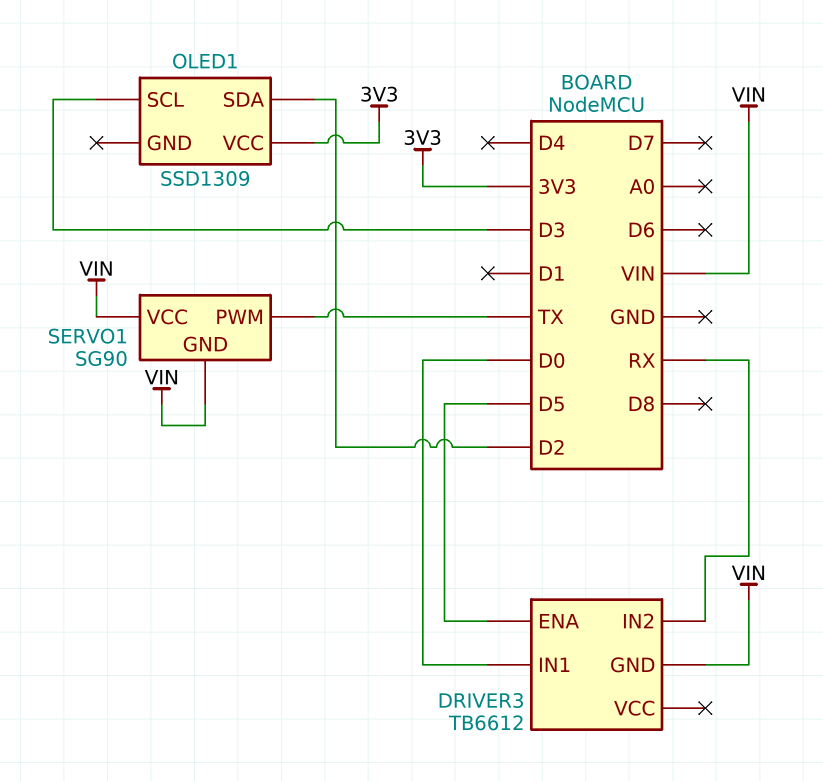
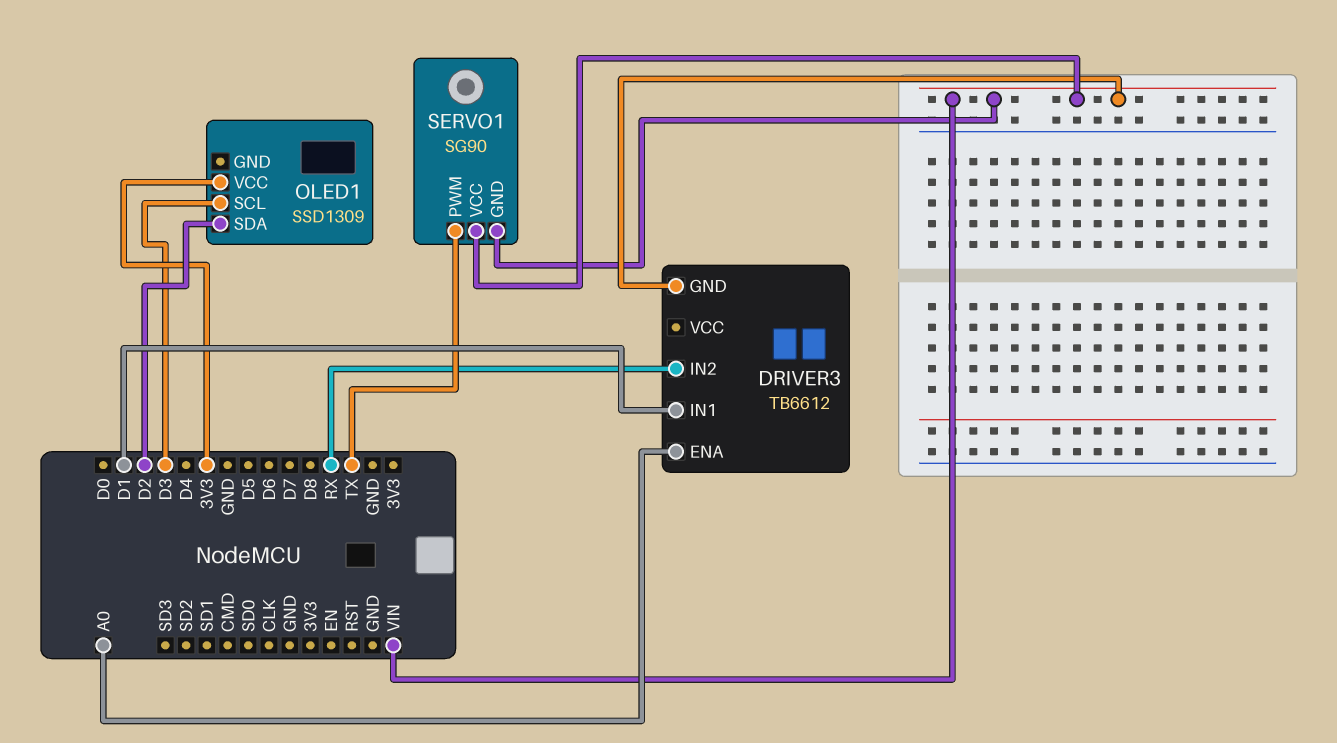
DRIVER3 pin ENA: D5 -> A0
DRIVER3 pin IN1: D0 -> D1

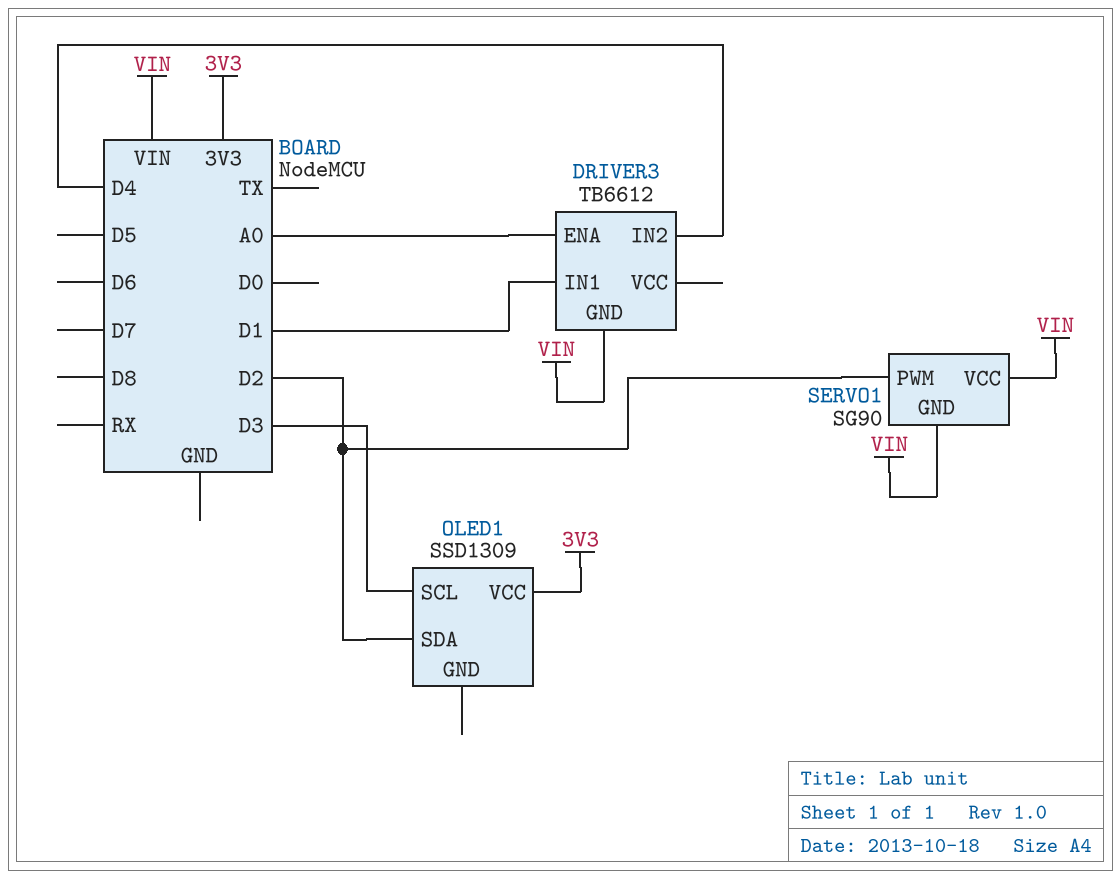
DRIVER3 pin IN2: RX -> D4
SERVO1 pin PWM: TX -> D2

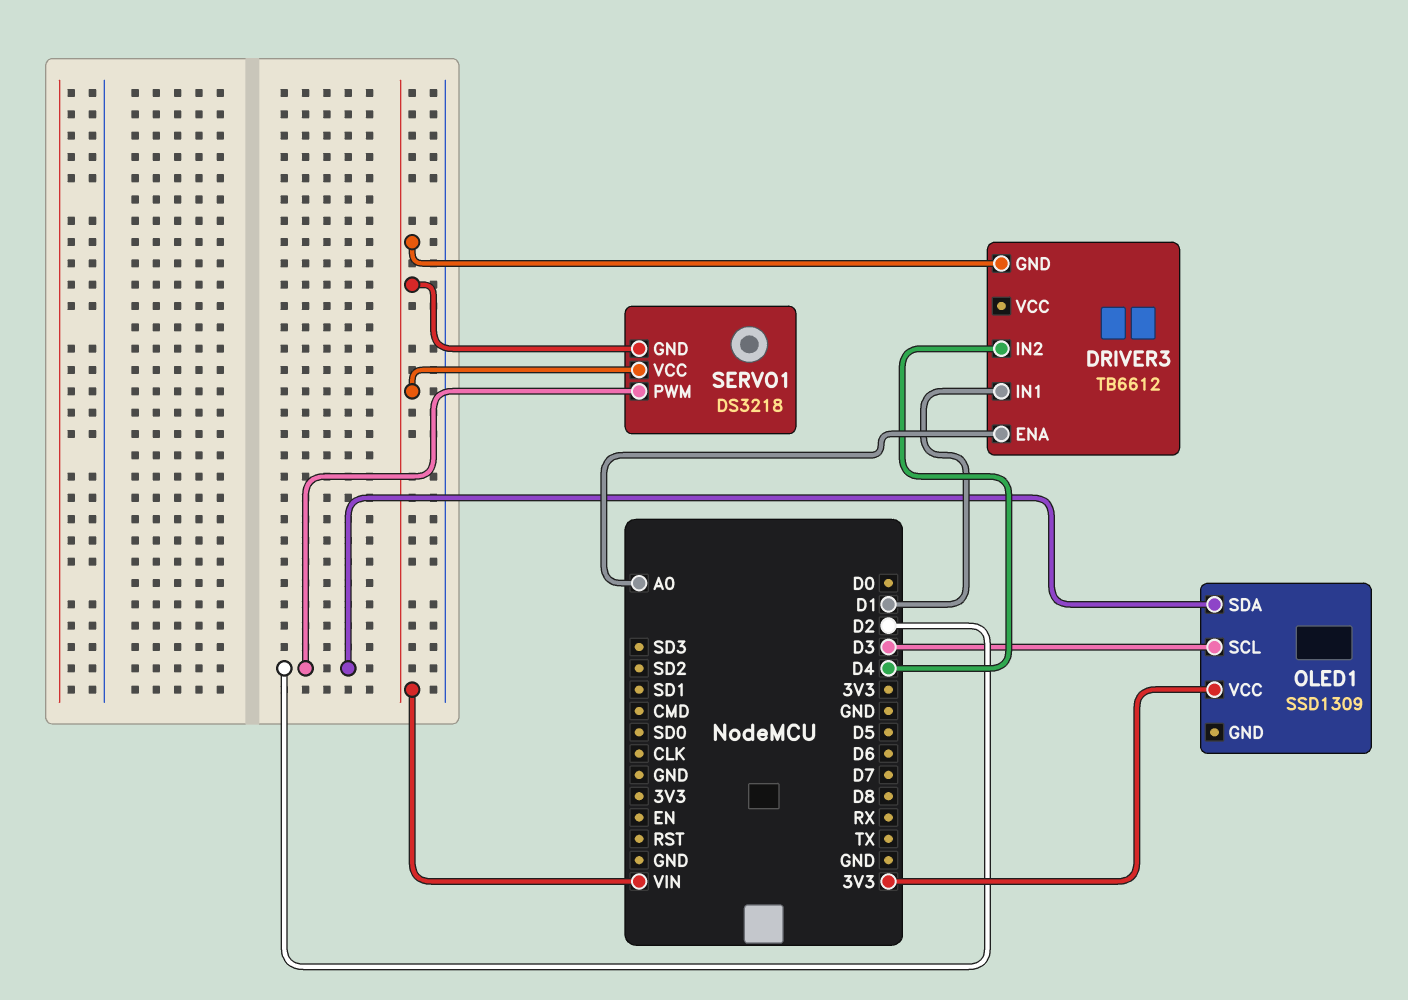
SERVO1: SG90 -> DS3218

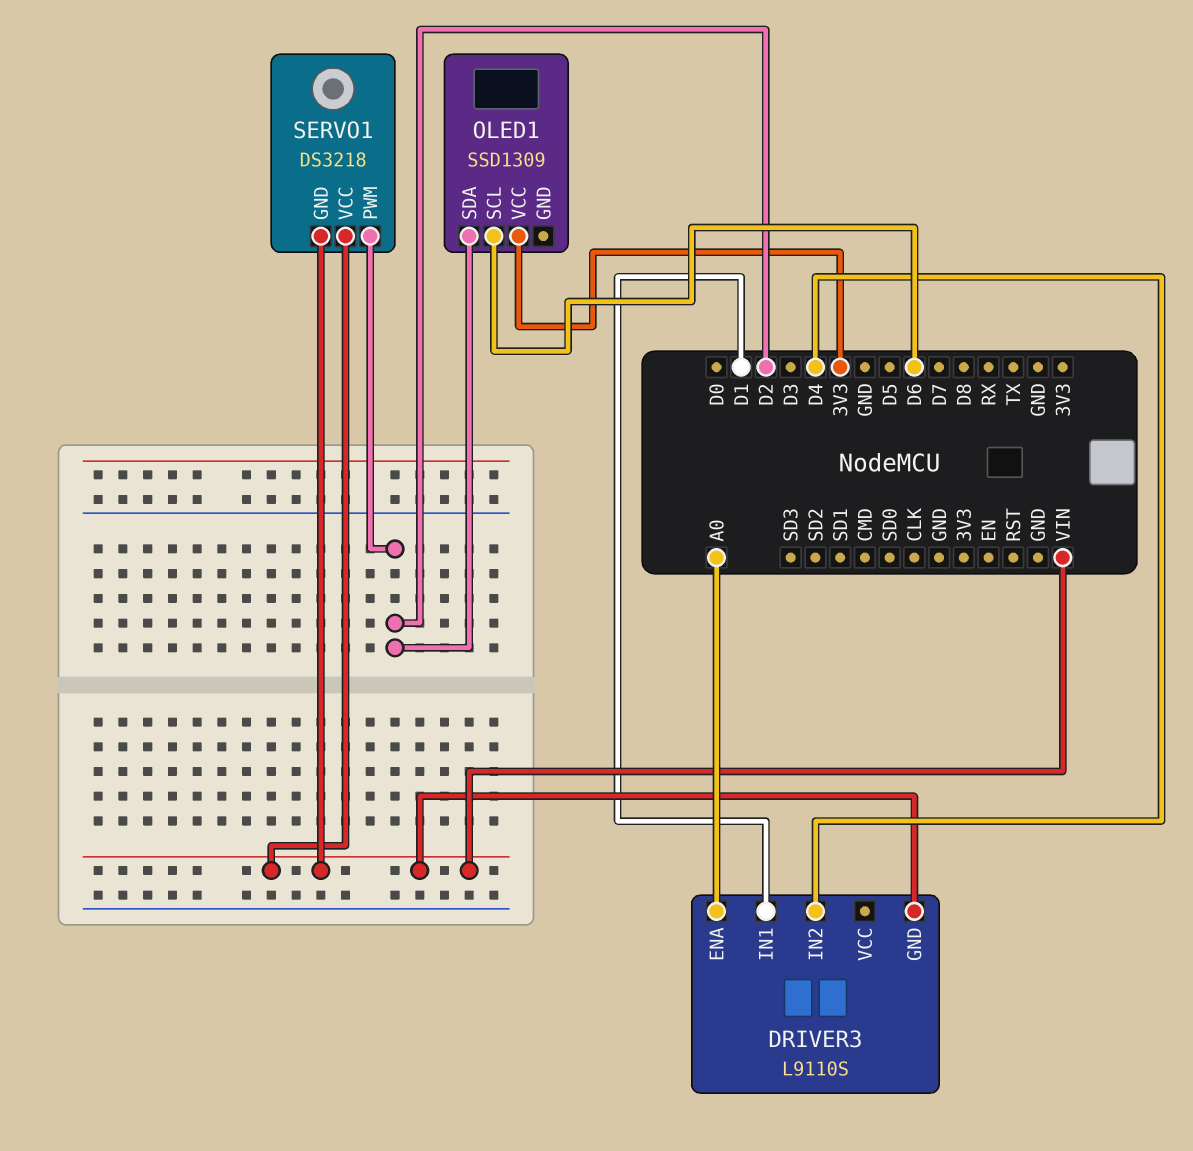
DRIVER3: TB6612 -> L9110S
OLED1 pin SCL: D3 -> D6

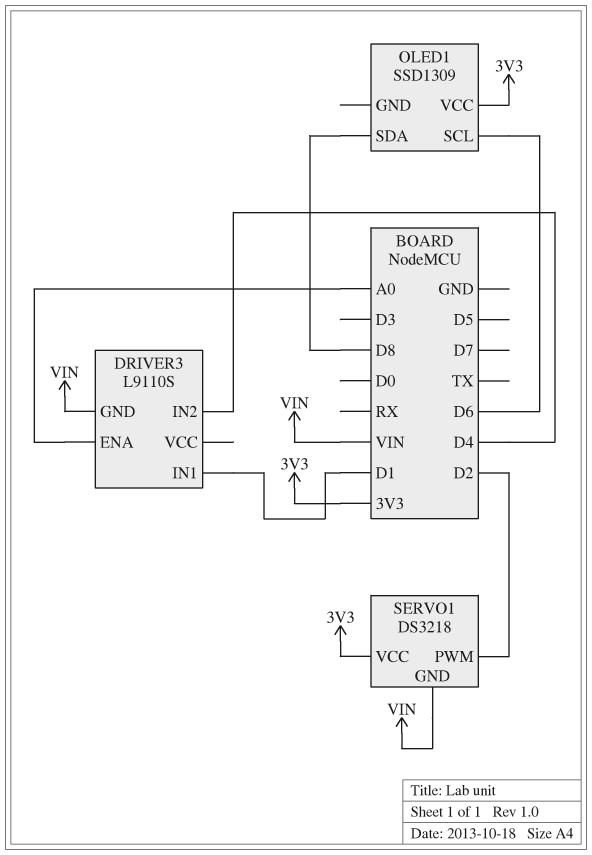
OLED1 pin SDA: D2 -> D8
SERVO1 pin VCC: VIN -> 3V3

